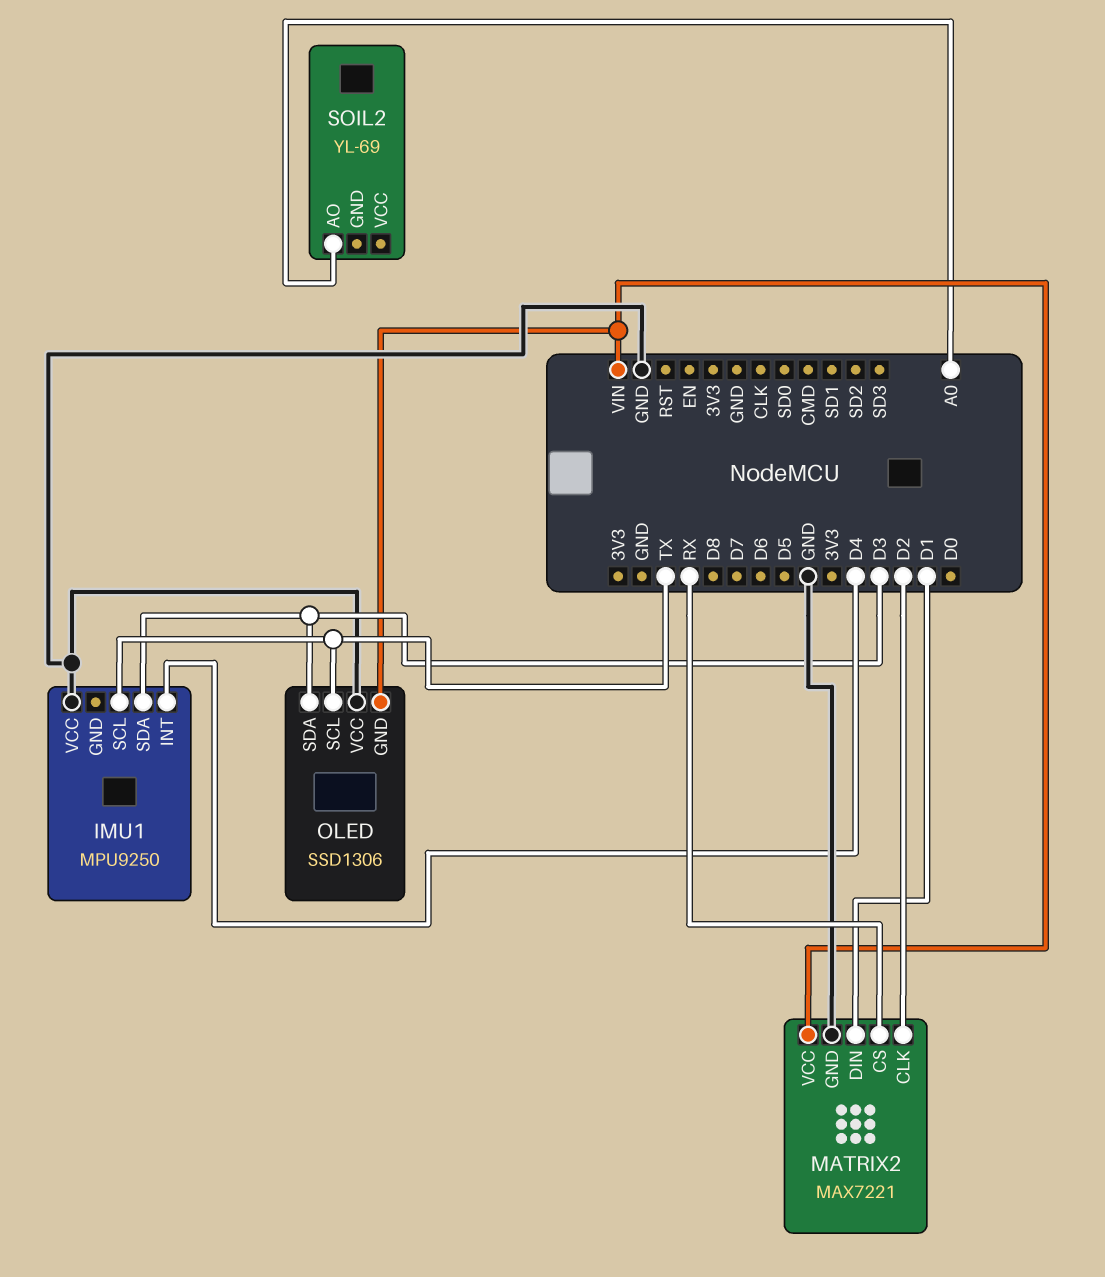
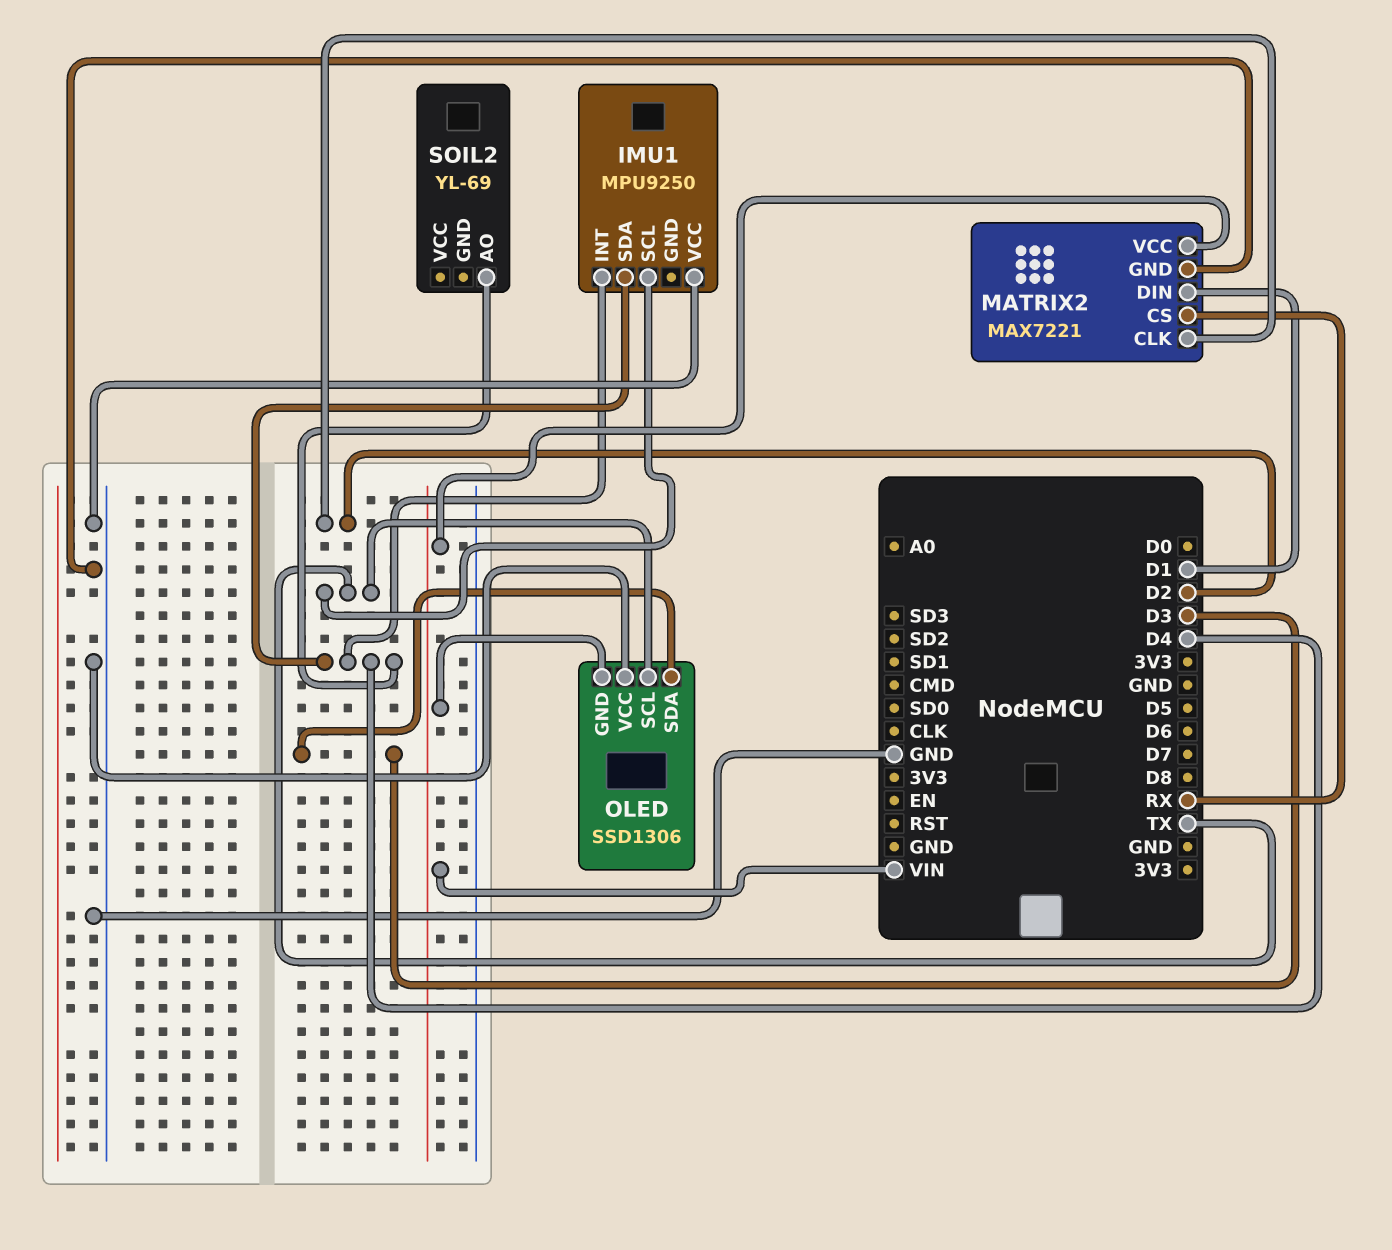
IMU1 pin SDA: D3 -> D4
SOIL2 pin AO: A0 -> D4

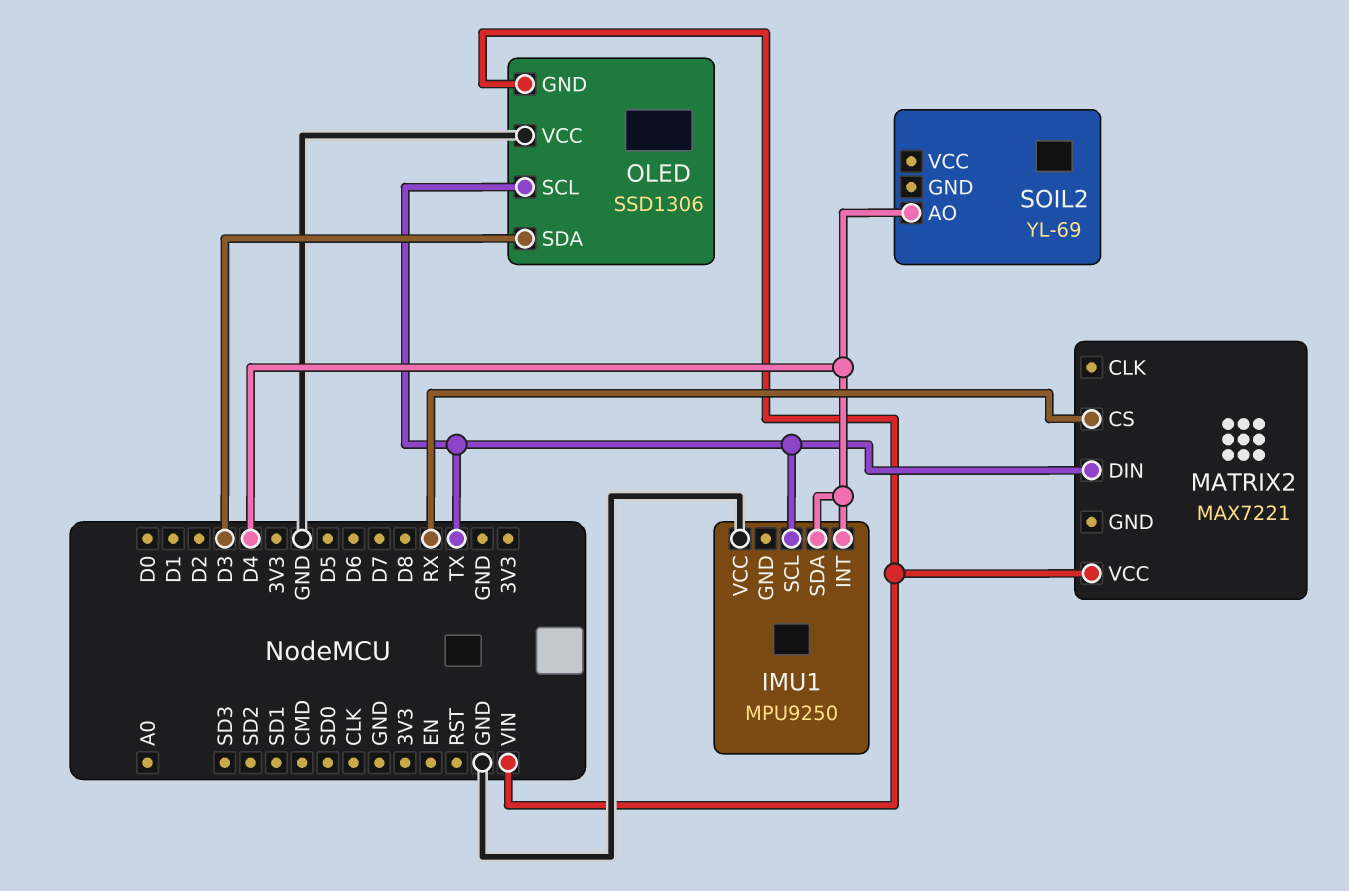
MATRIX2 pin CLK: D2 -> none
MATRIX2 pin DIN: D1 -> TX
MATRIX2 pin GND: GND -> none

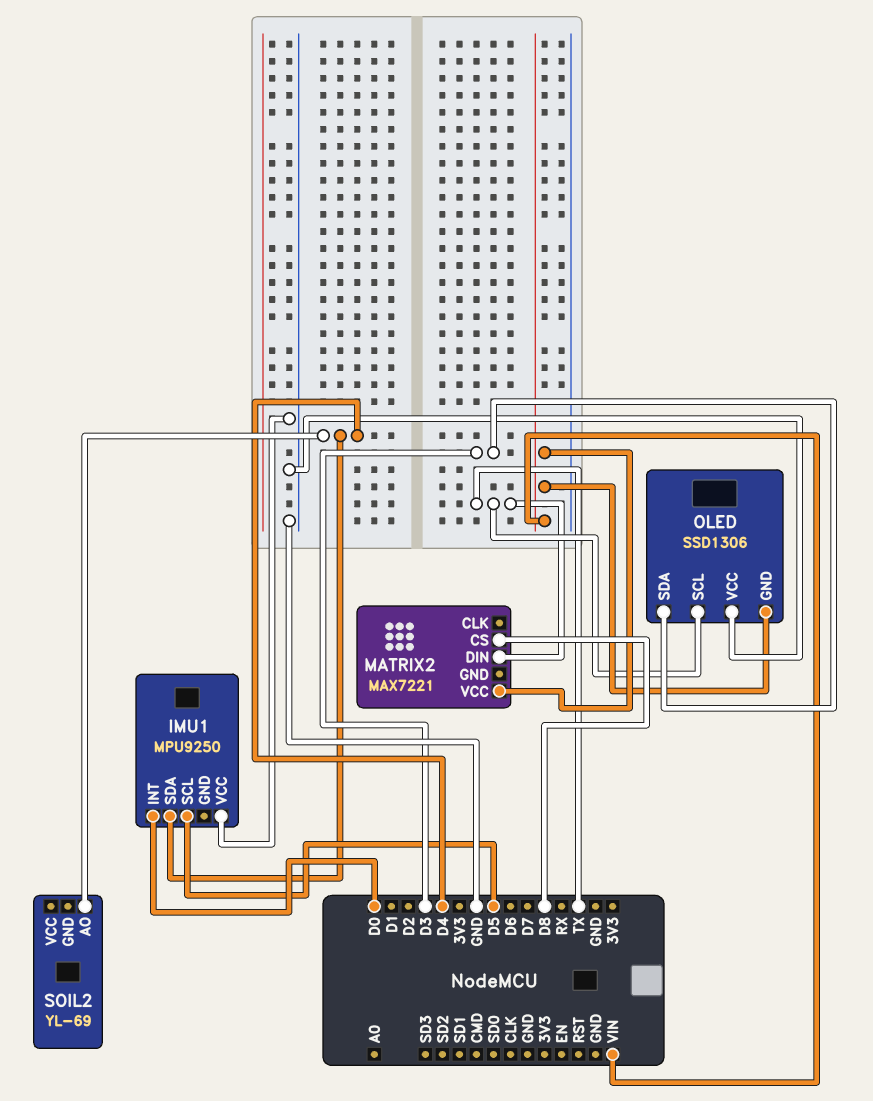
IMU1 pin INT: D4 -> D0
IMU1 pin SCL: TX -> D5
MATRIX2 pin CS: RX -> D8

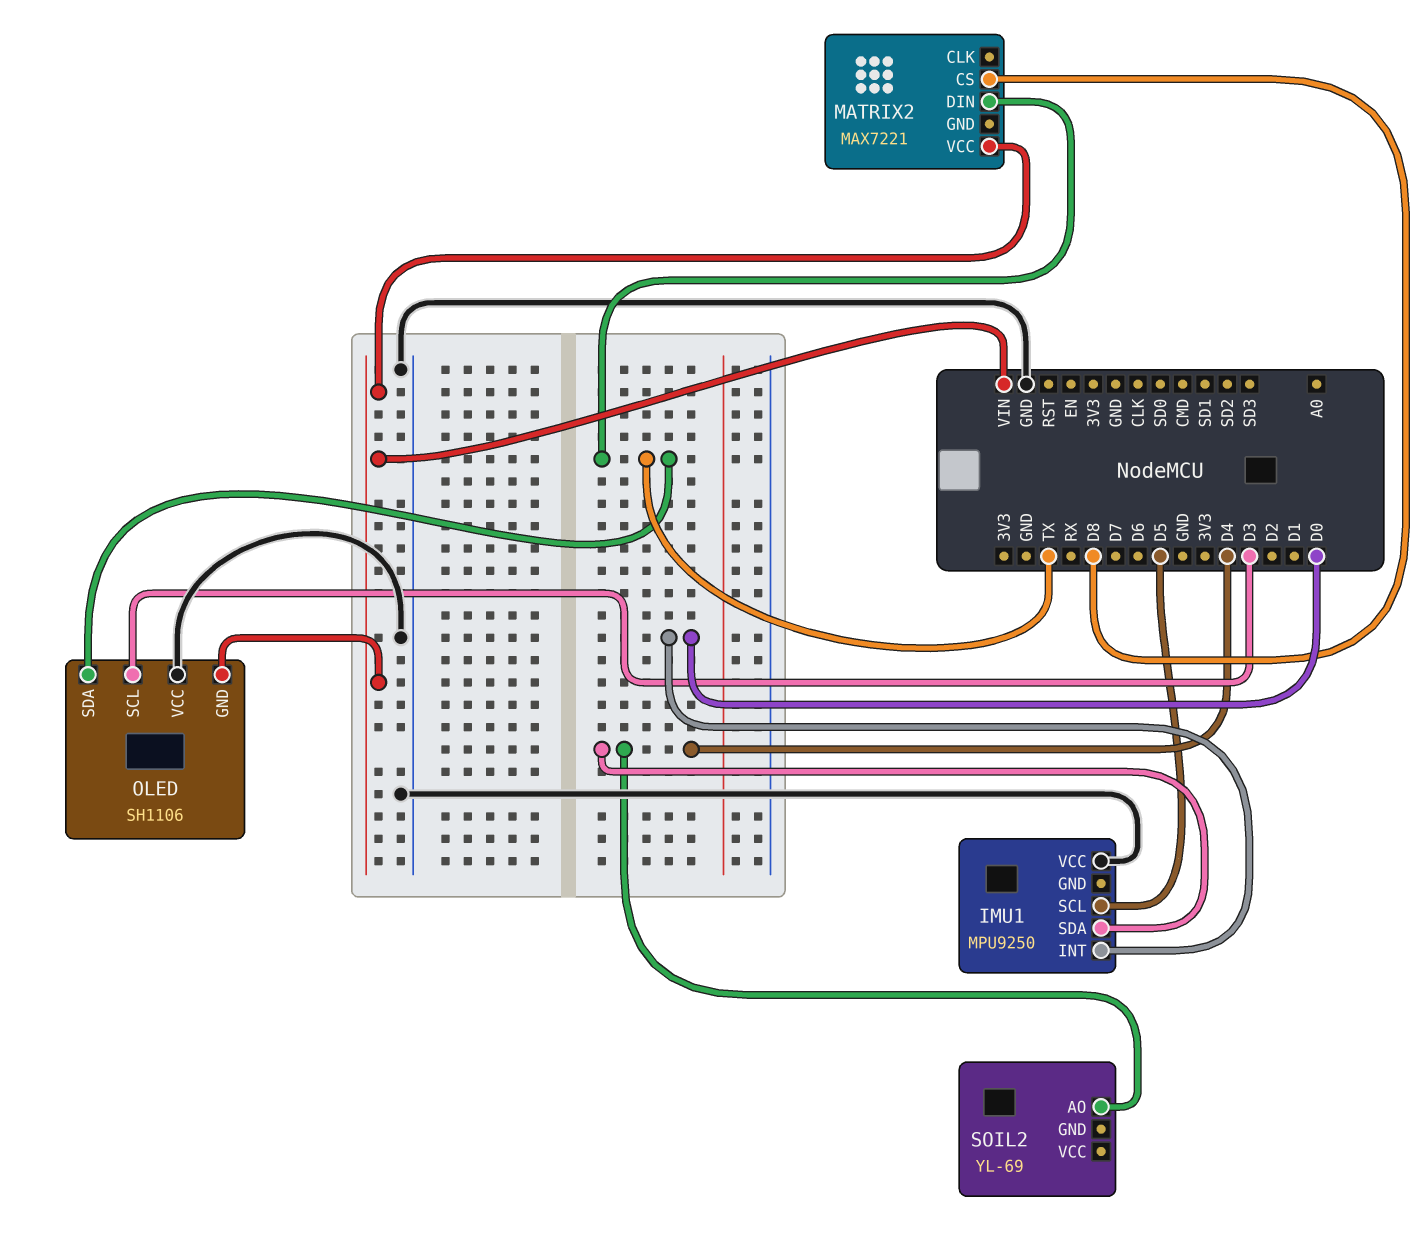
OLED: SSD1306 -> SH1106
OLED pin SCL: TX -> D3
OLED pin SDA: D3 -> TX

